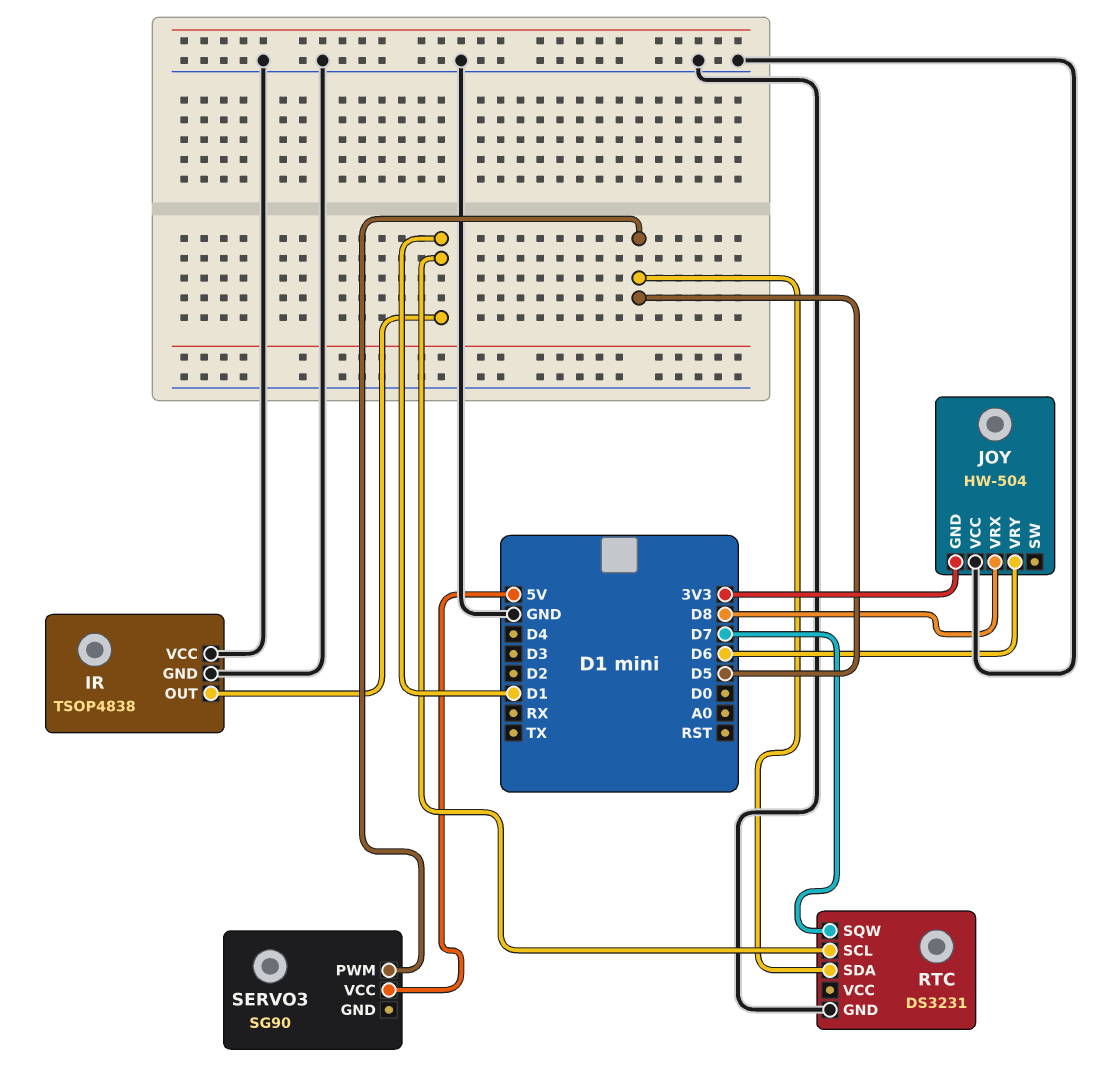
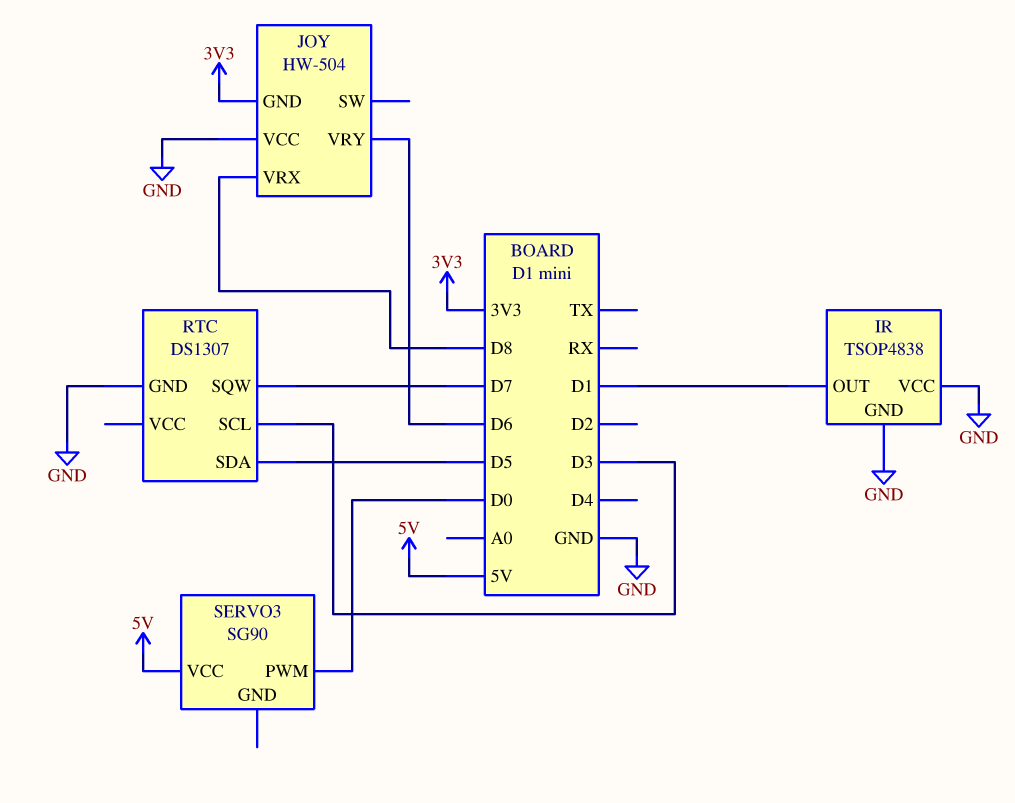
RTC: DS3231 -> DS1307
RTC pin SCL: D1 -> D3
SERVO3 pin PWM: D5 -> D0

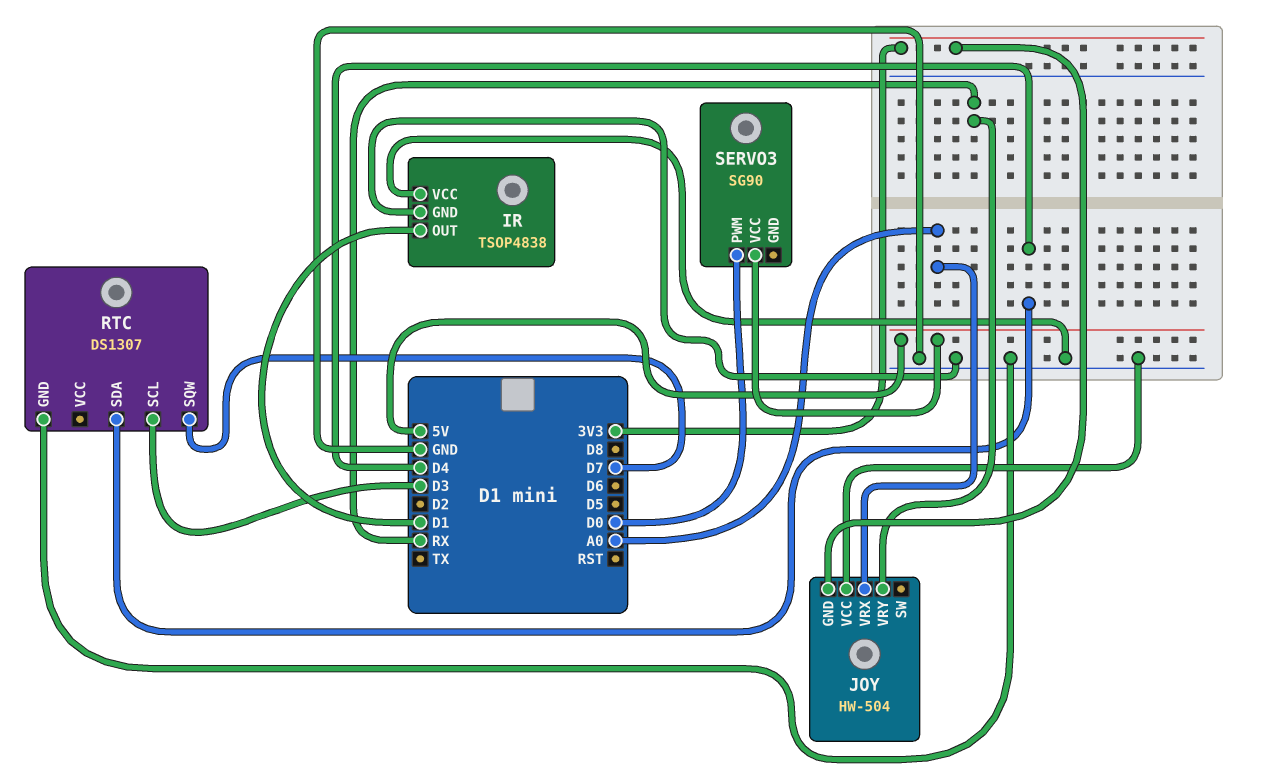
JOY pin VRX: D8 -> A0
JOY pin VRY: D6 -> RX
RTC pin SDA: D5 -> D4

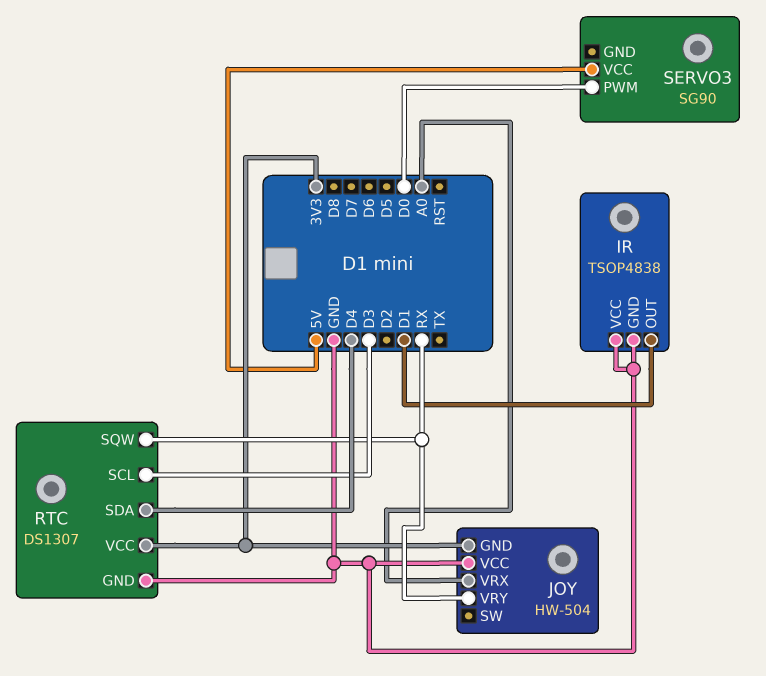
RTC pin SQW: D7 -> RX
RTC pin VCC: none -> 3V3

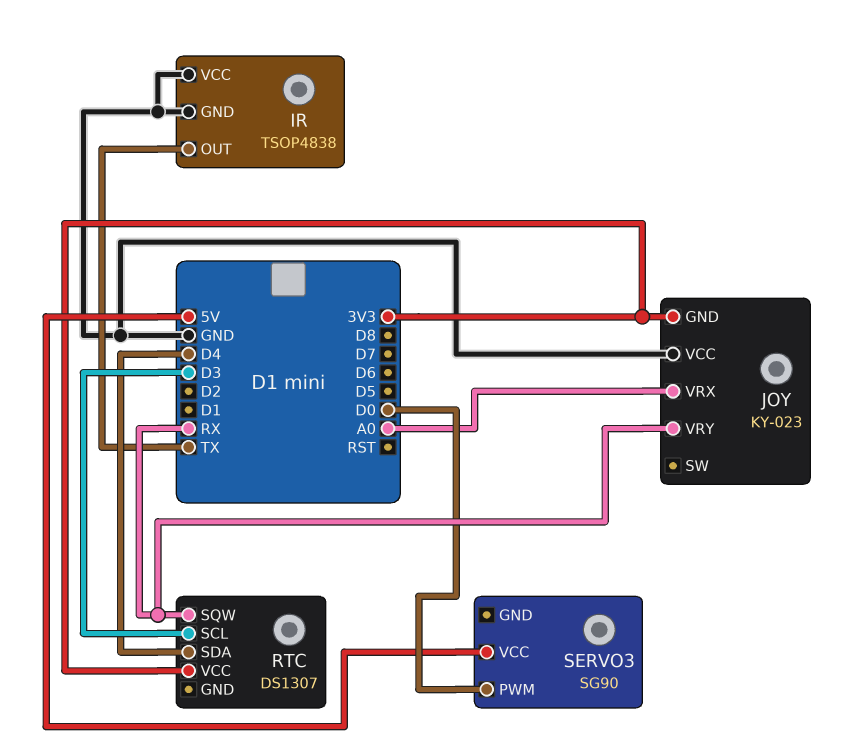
IR pin OUT: D1 -> TX
JOY: HW-504 -> KY-023
RTC pin GND: GND -> none

